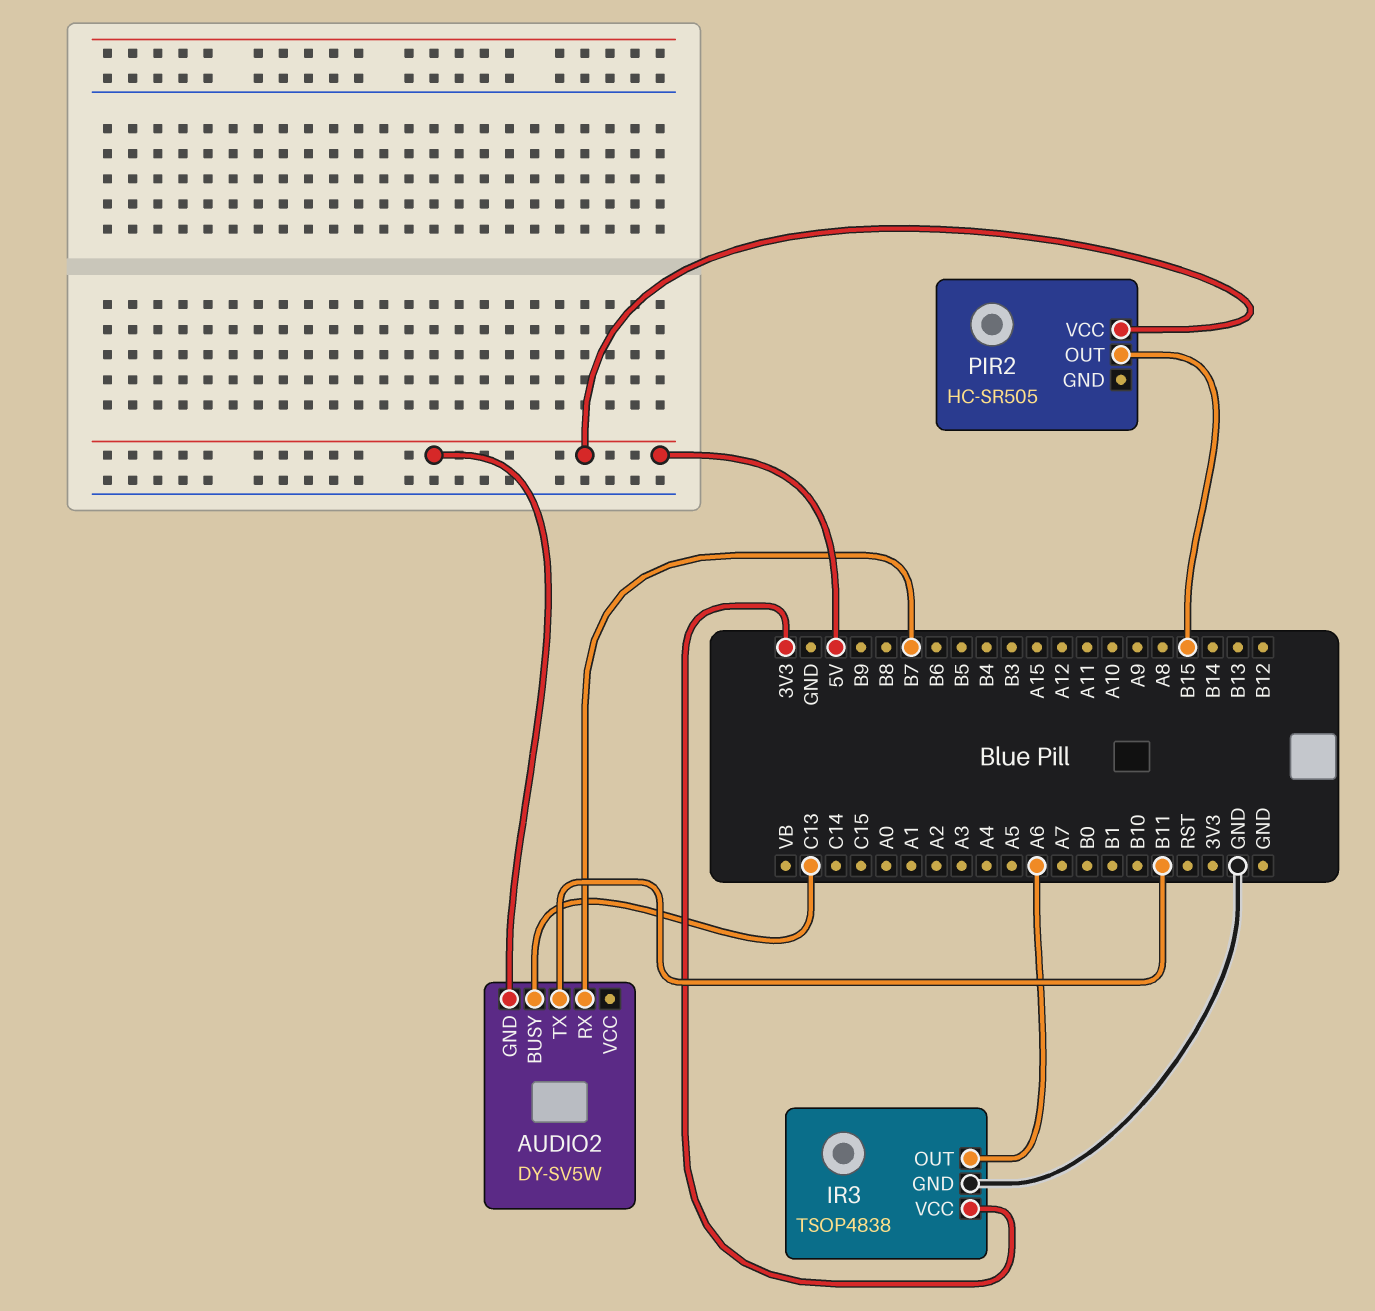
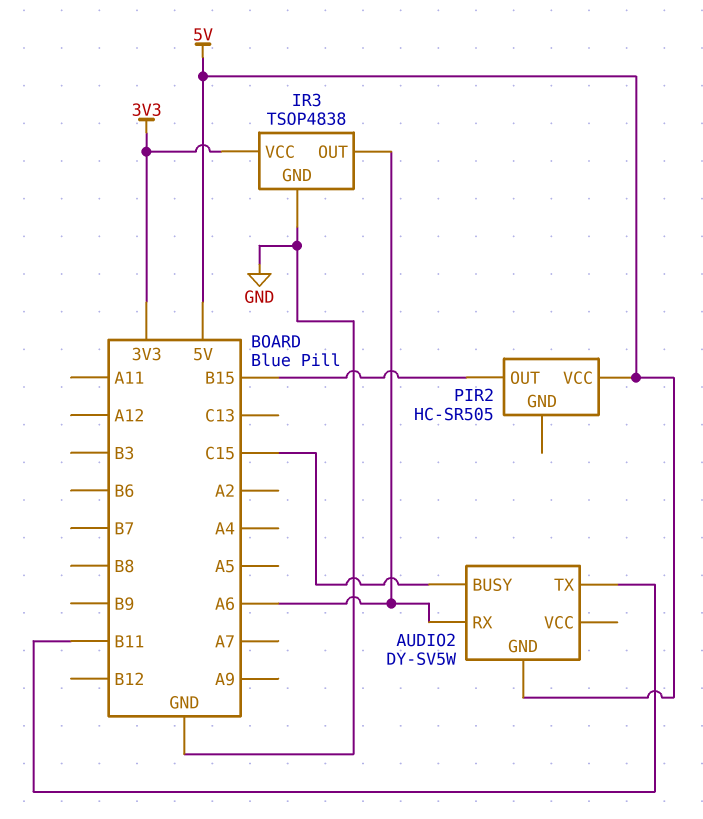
AUDIO2 pin BUSY: C13 -> C15
AUDIO2 pin RX: B7 -> A6

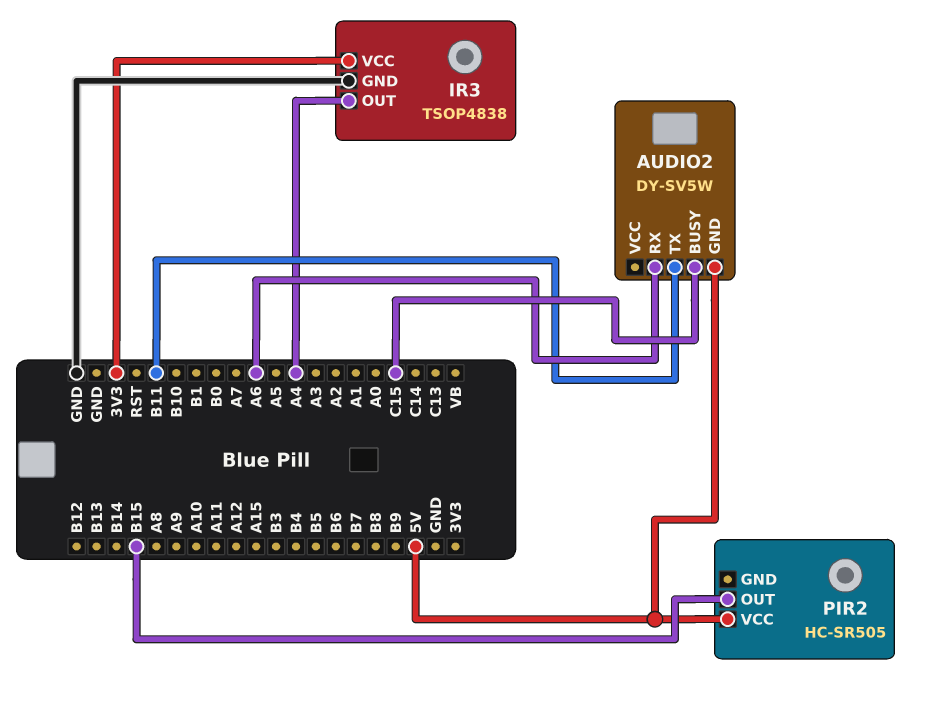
IR3 pin OUT: A6 -> A4

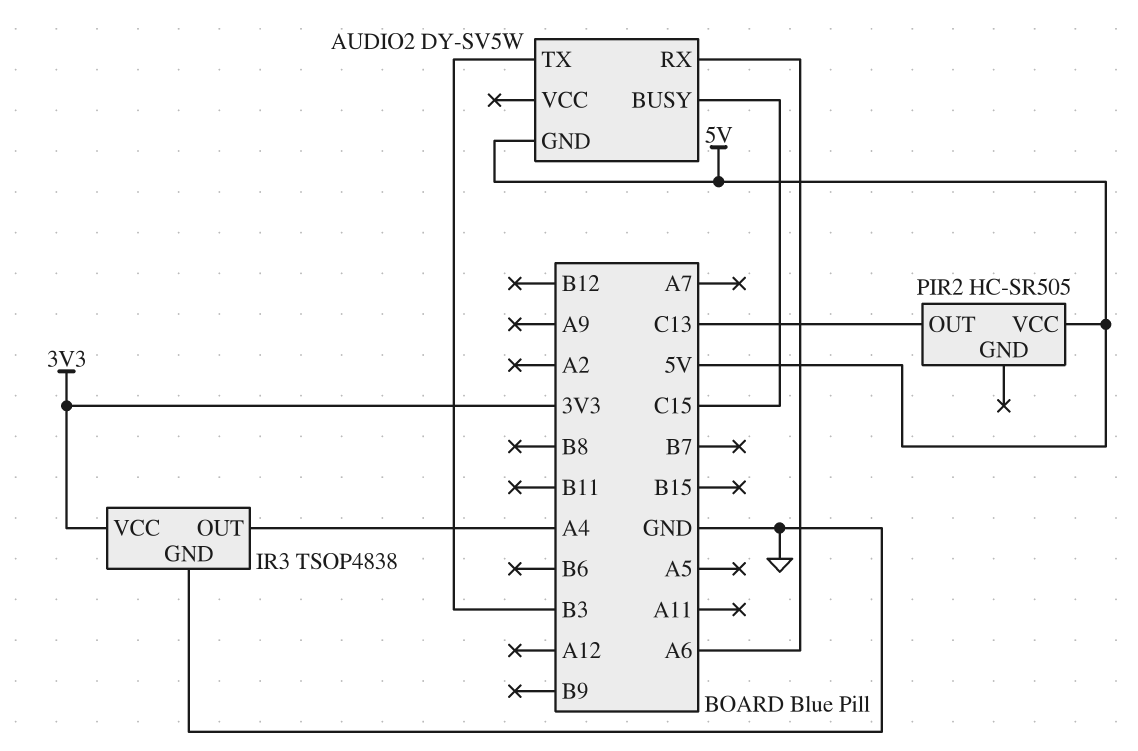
AUDIO2 pin TX: B11 -> B3
PIR2 pin OUT: B15 -> C13

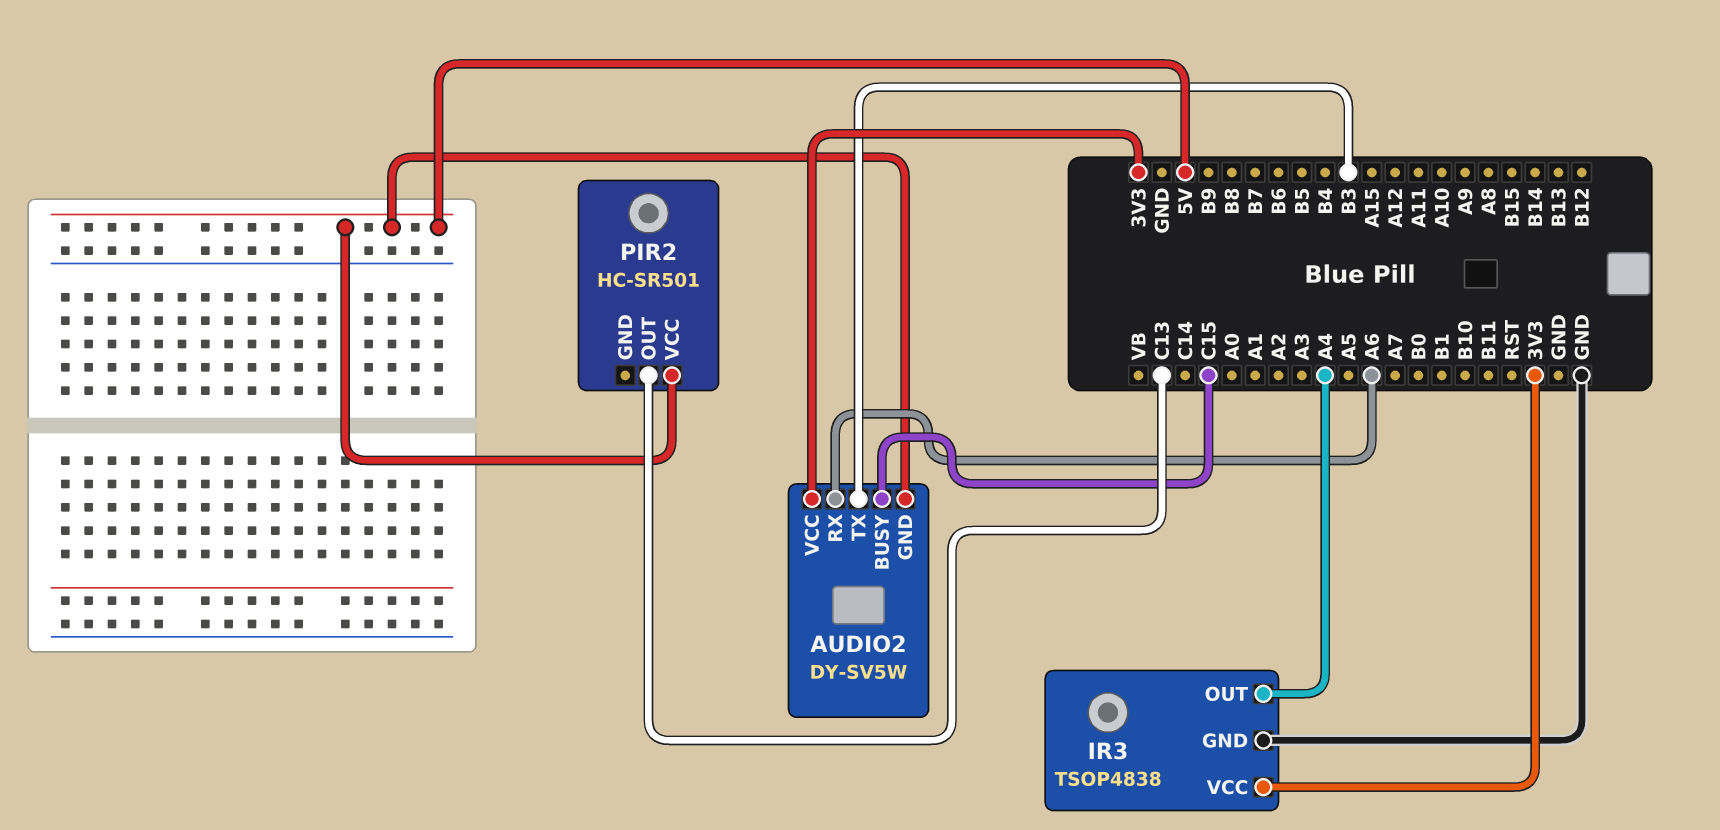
AUDIO2 pin VCC: none -> 3V3
PIR2: HC-SR505 -> HC-SR501

